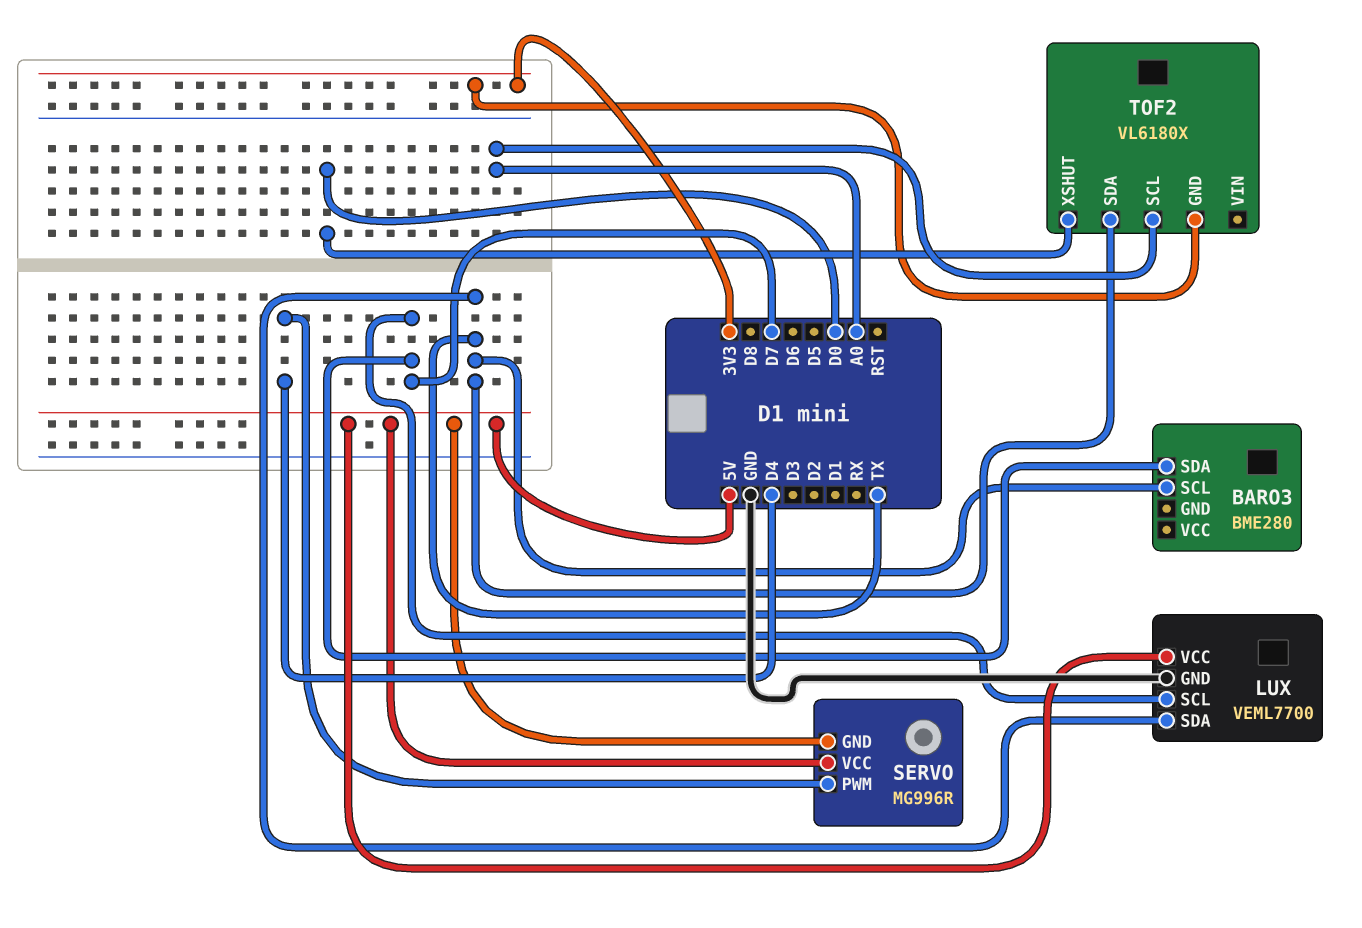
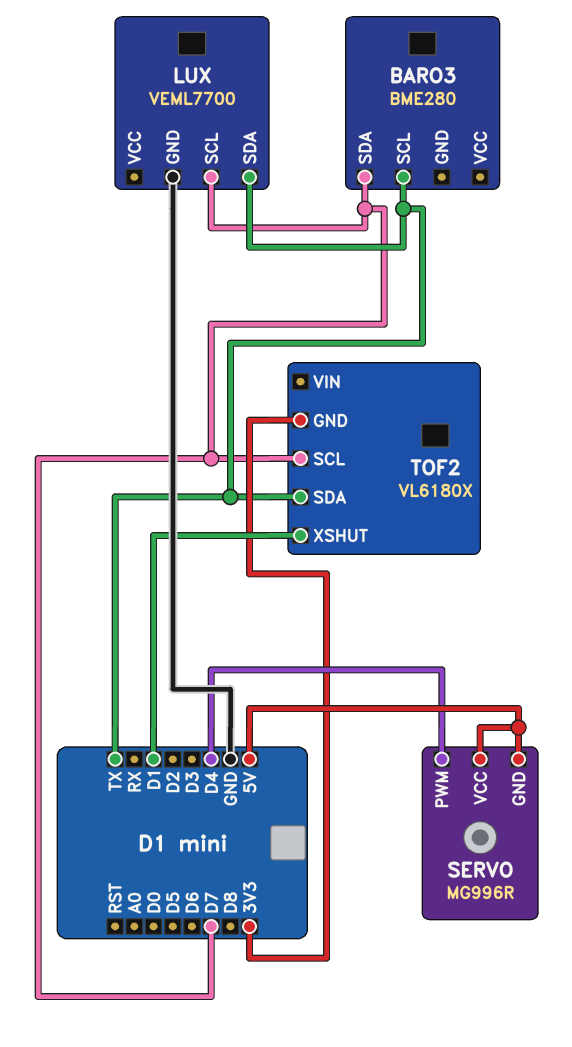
LUX pin VCC: 5V -> none
TOF2 pin SCL: A0 -> D7
TOF2 pin XSHUT: D0 -> D1

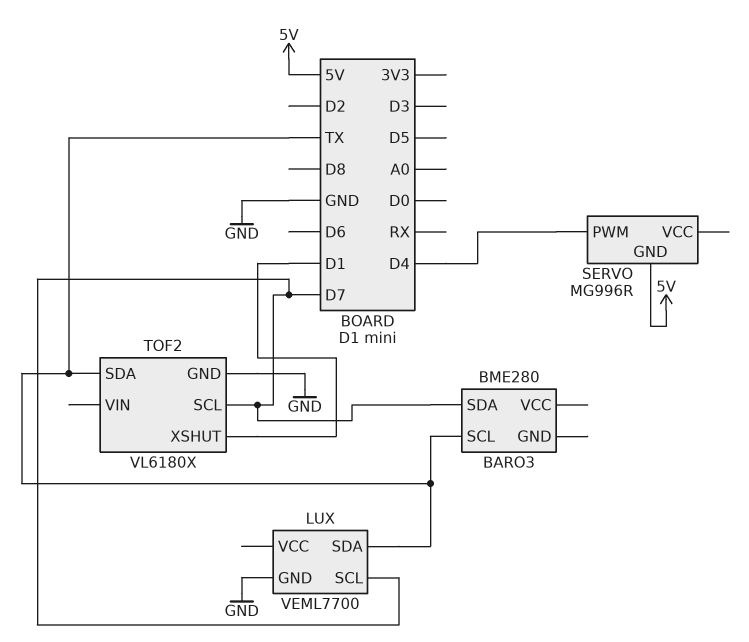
SERVO pin VCC: 5V -> none
TOF2 pin GND: 3V3 -> GND

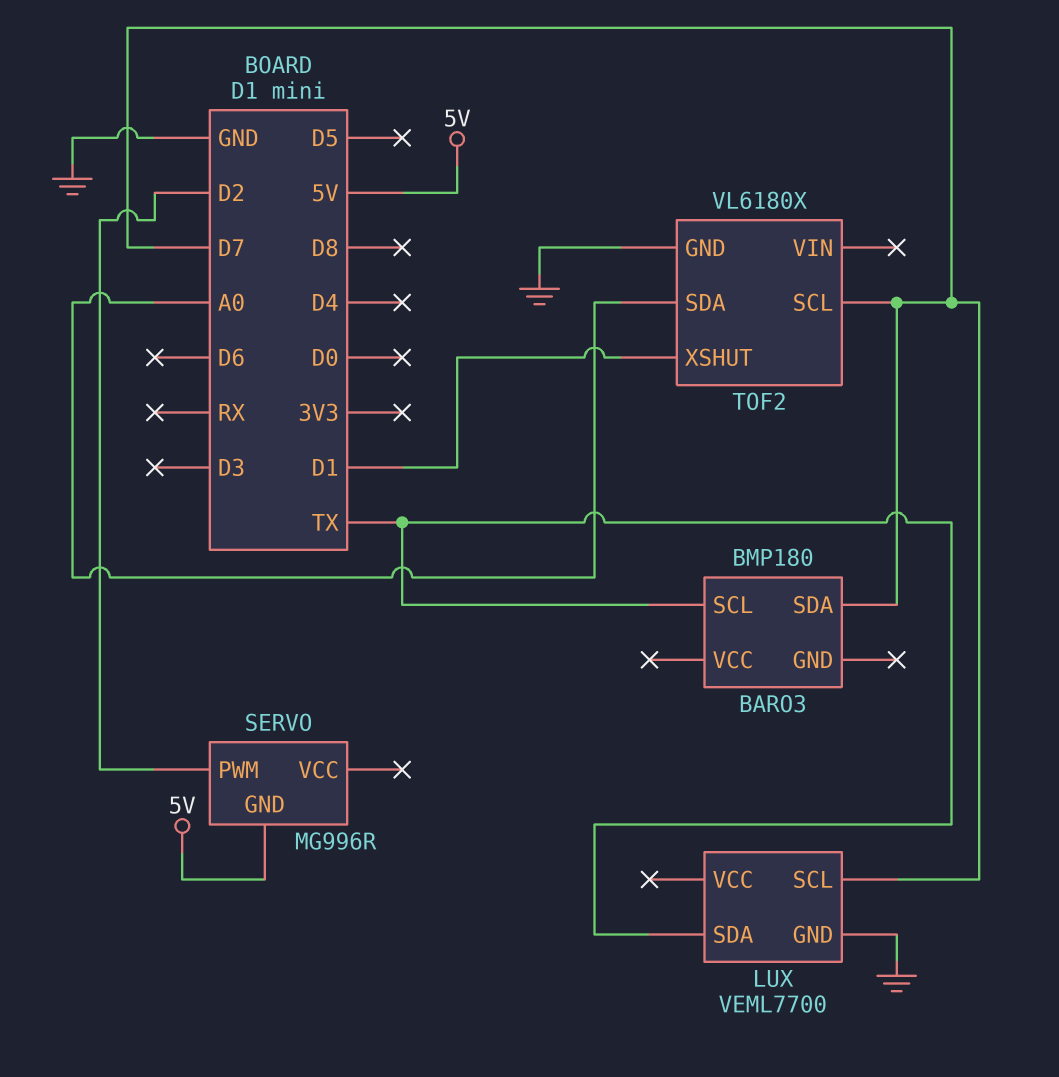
BARO3: BME280 -> BMP180
SERVO pin PWM: D4 -> D2
TOF2 pin SDA: TX -> A0

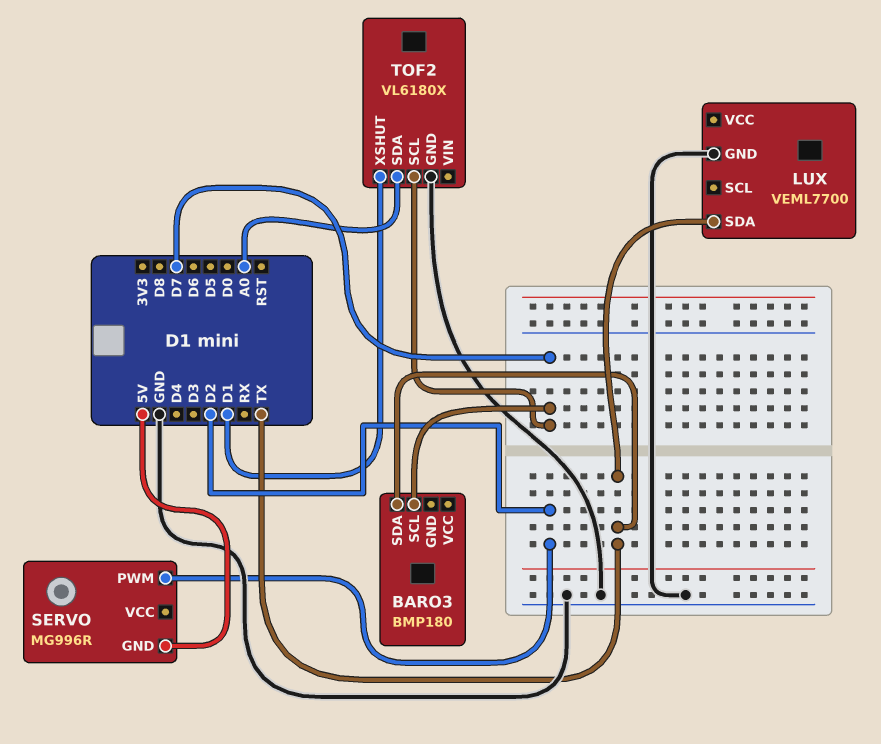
BARO3 pin SCL: TX -> D7
BARO3 pin SDA: D7 -> TX
LUX pin SCL: D7 -> none

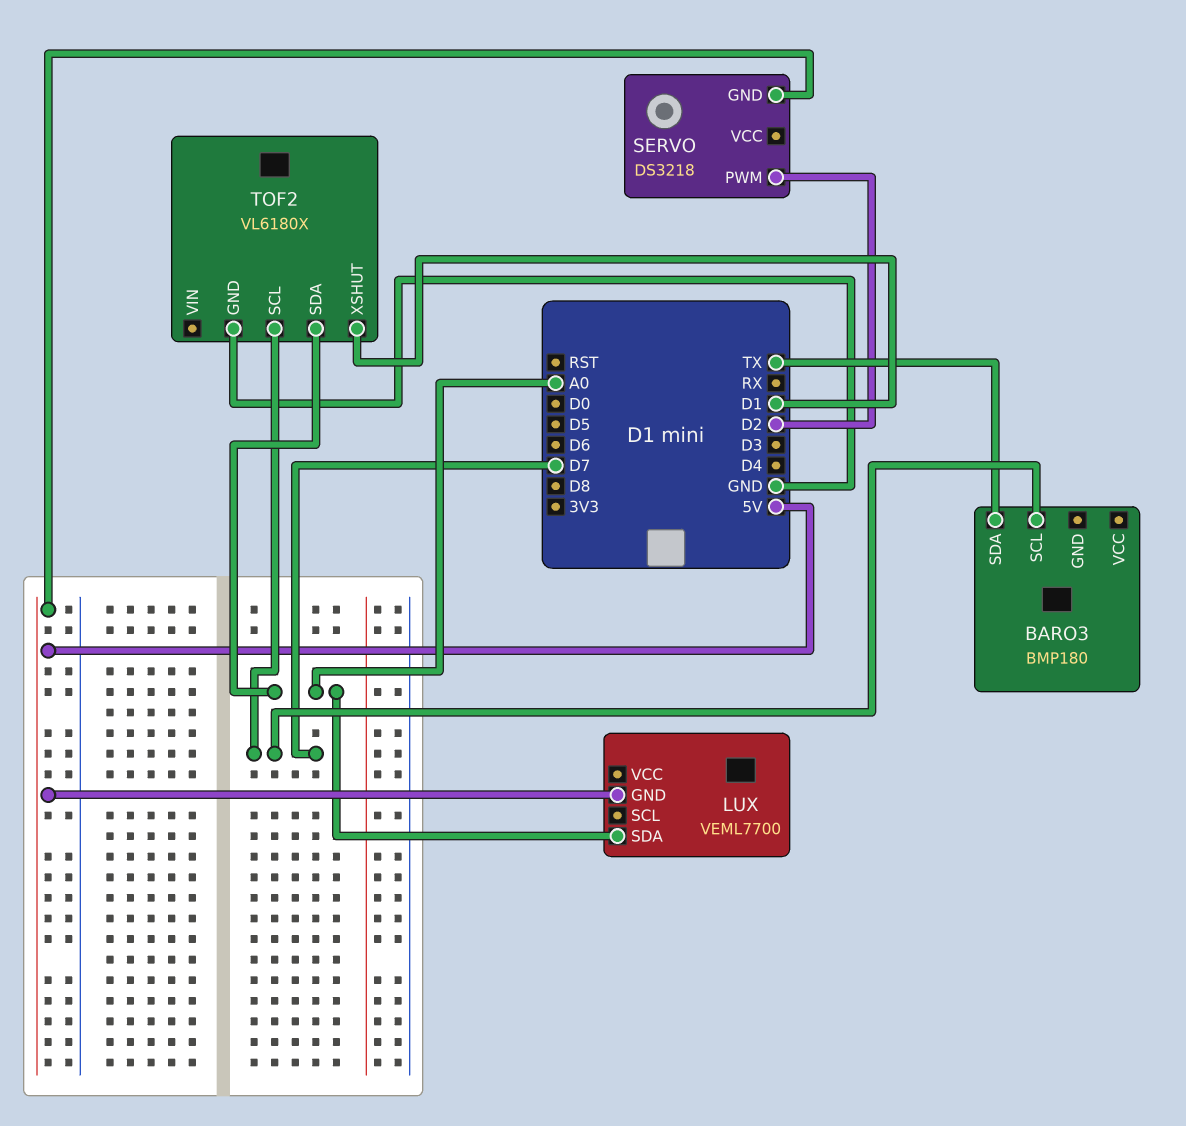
LUX pin GND: GND -> 5V
LUX pin SDA: TX -> A0
SERVO: MG996R -> DS3218

